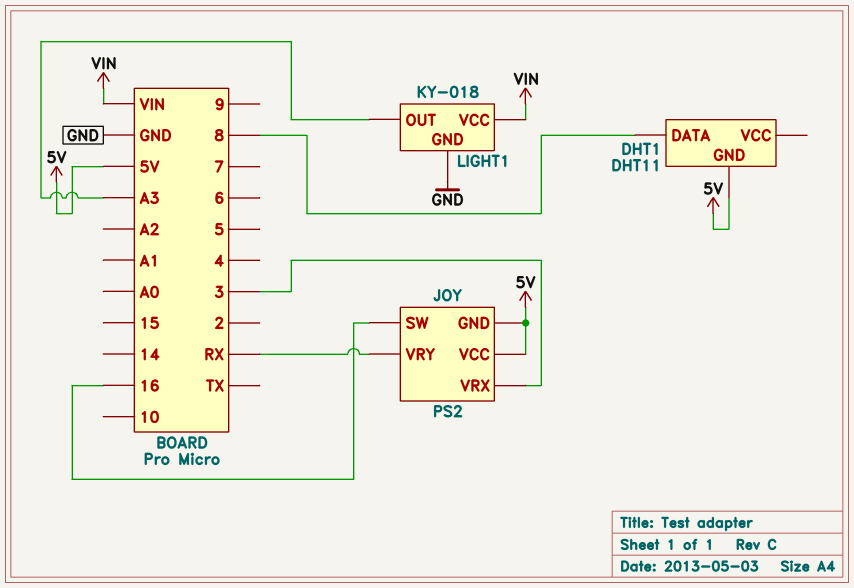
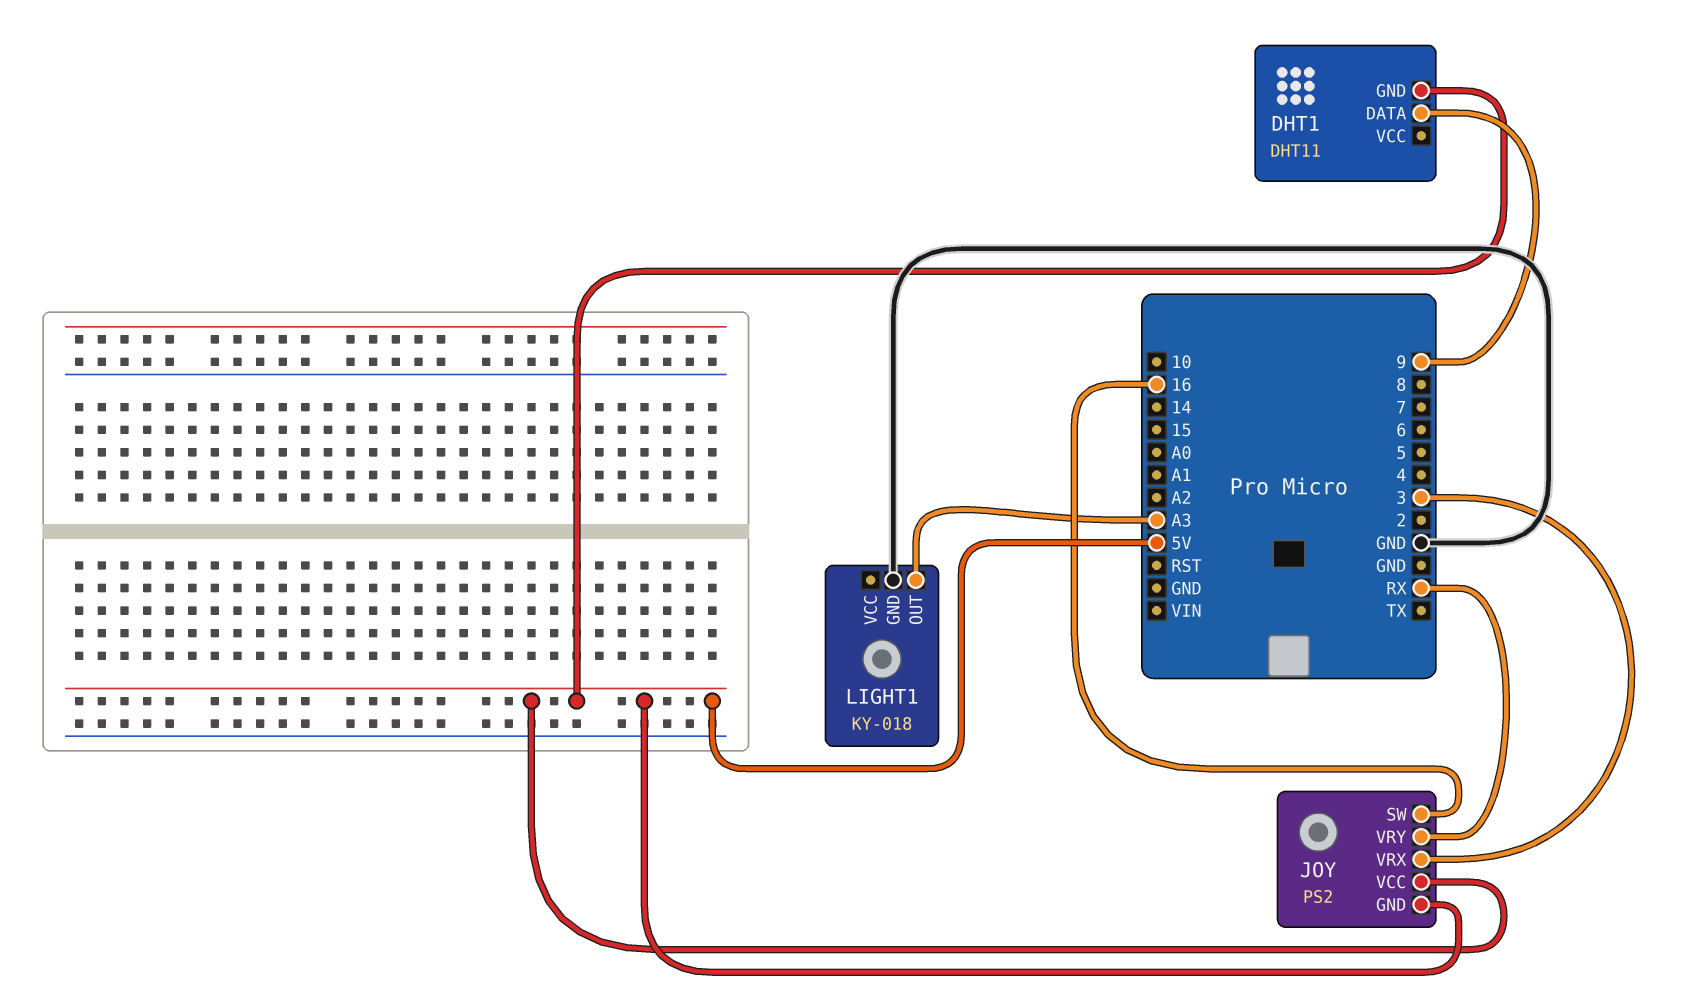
DHT1 pin DATA: 8 -> 9
LIGHT1 pin VCC: VIN -> none

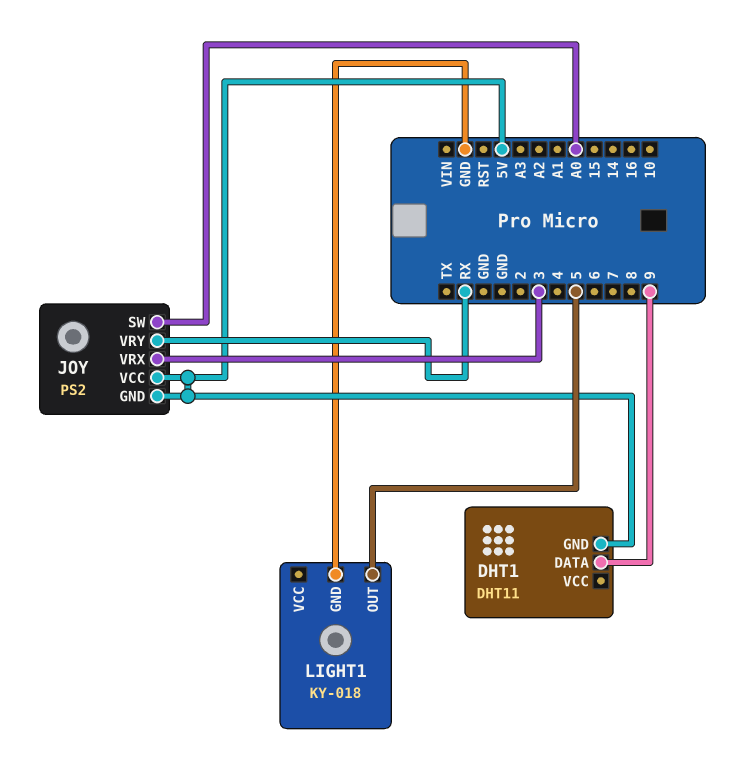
JOY pin SW: 16 -> A0
LIGHT1 pin OUT: A3 -> 5

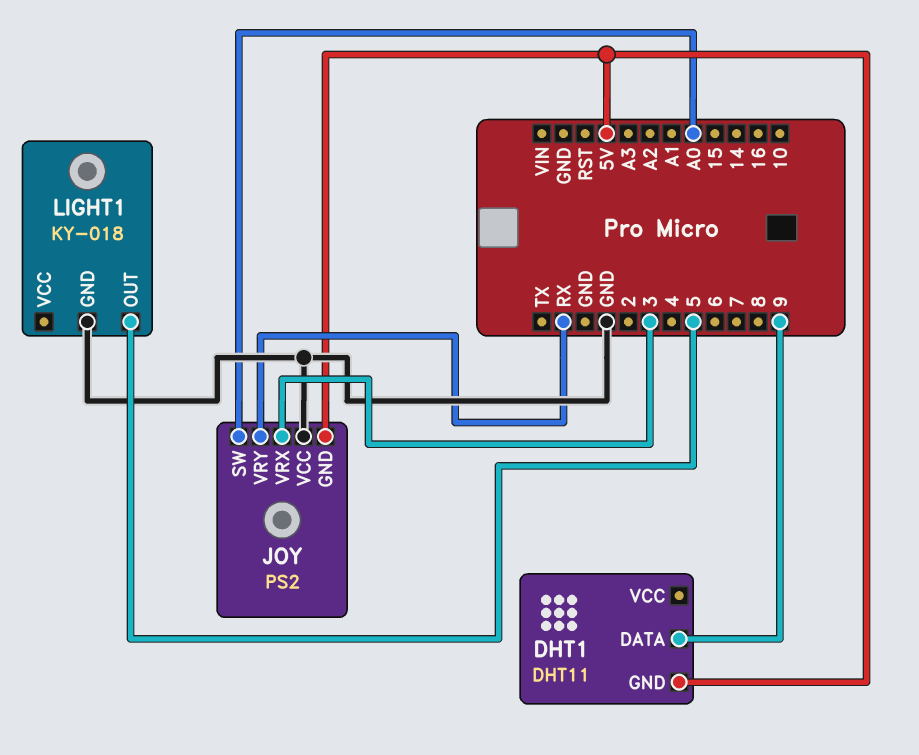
JOY pin VCC: 5V -> GND

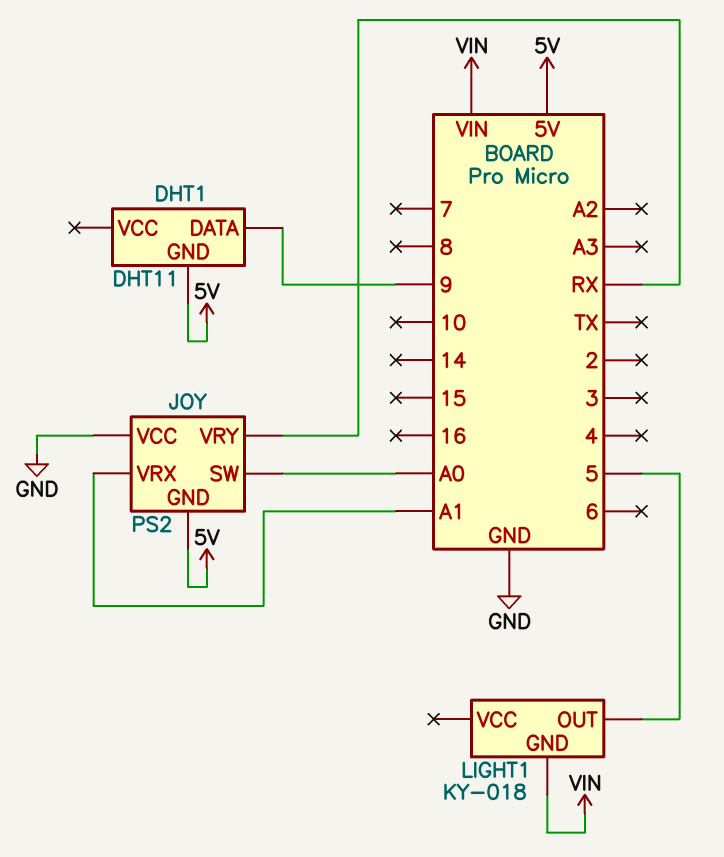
JOY pin VRX: 3 -> A1
LIGHT1 pin GND: GND -> VIN

